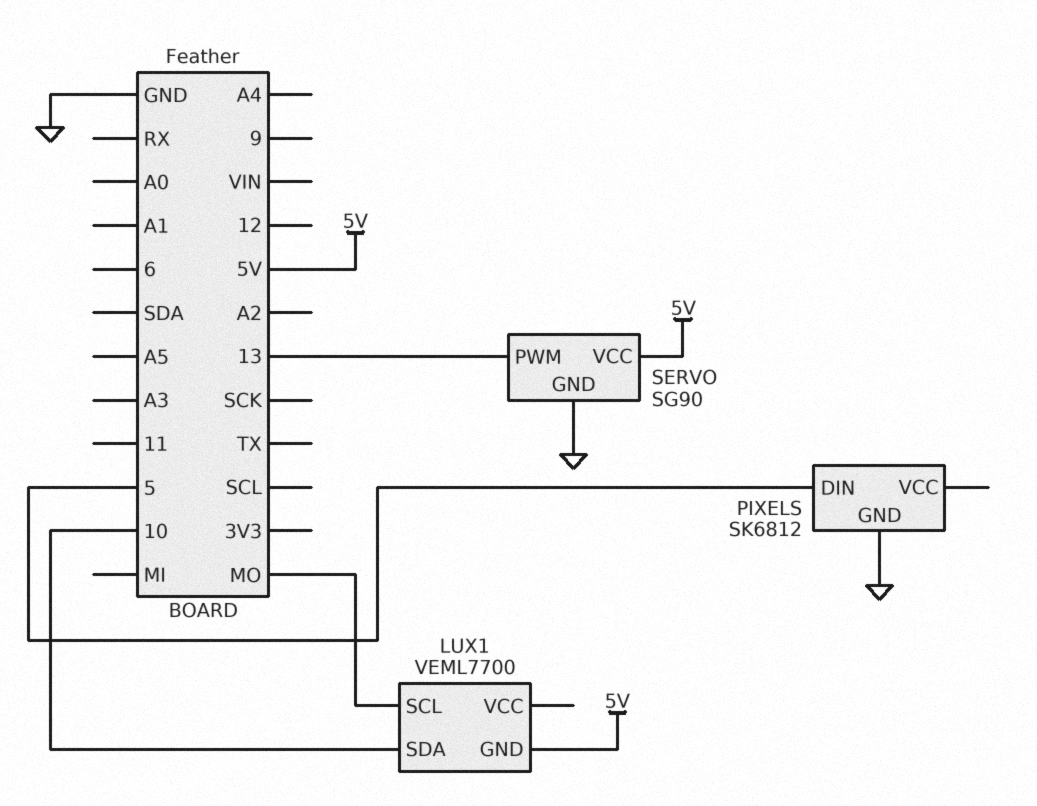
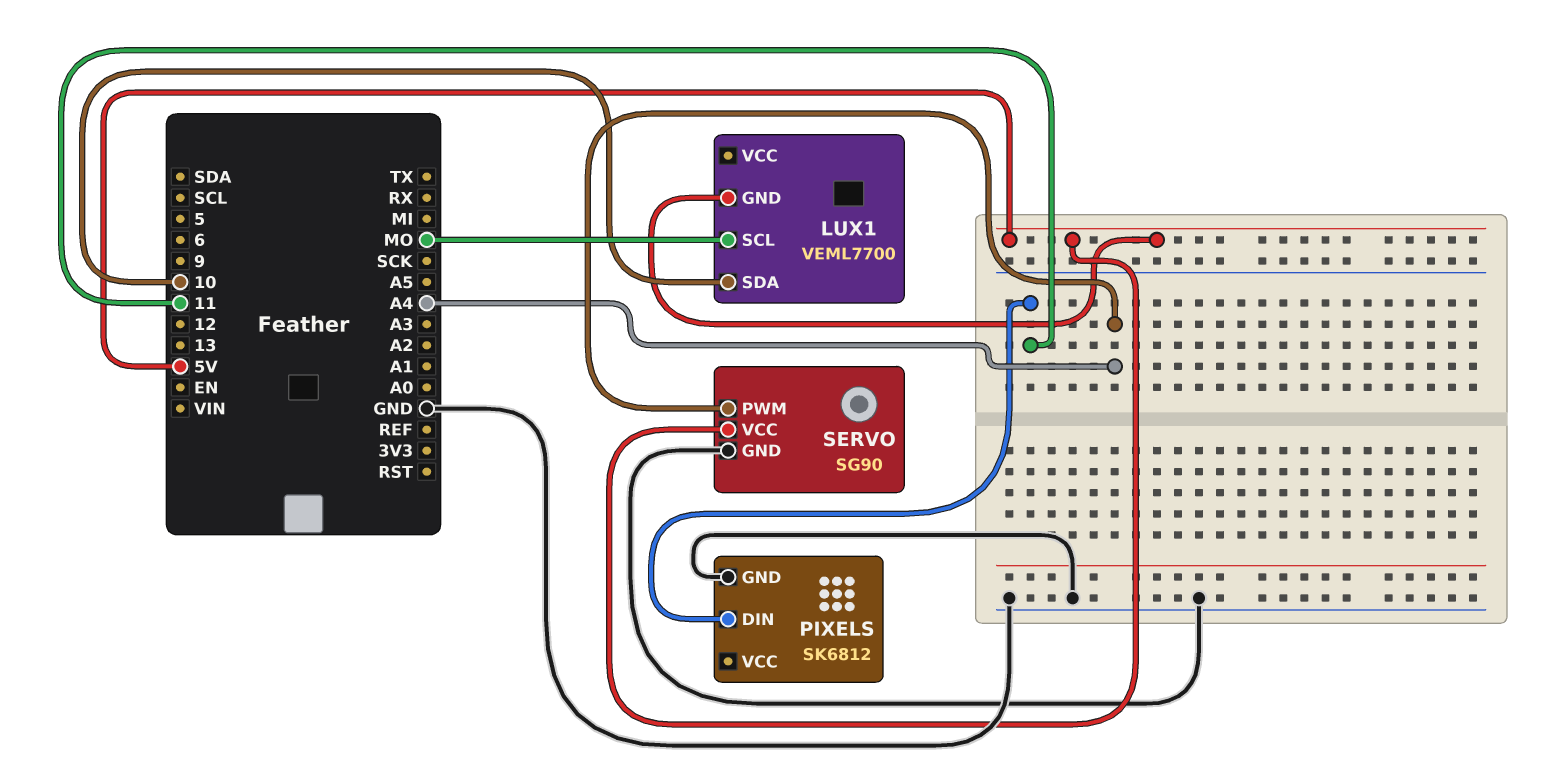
PIXELS pin DIN: 5 -> 11
SERVO pin PWM: 13 -> A4

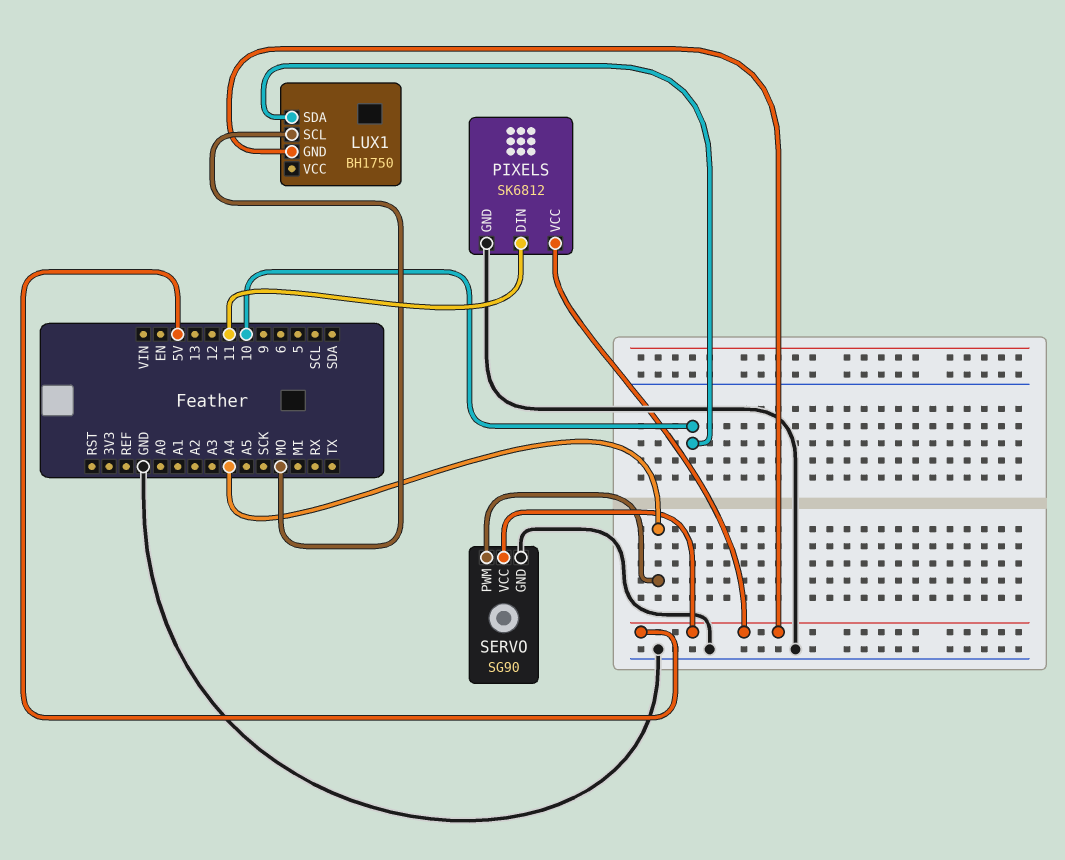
LUX1: VEML7700 -> BH1750
PIXELS pin VCC: none -> 5V

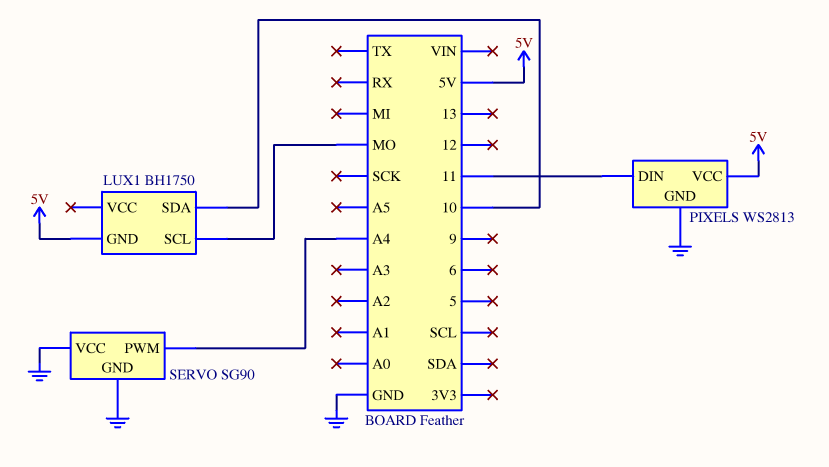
PIXELS: SK6812 -> WS2813
SERVO pin VCC: 5V -> GND

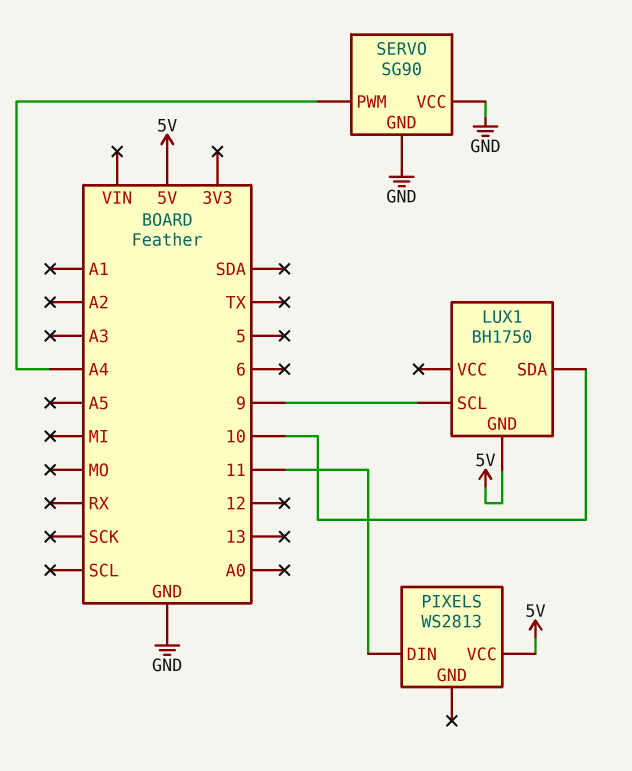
LUX1 pin SCL: MO -> 9
PIXELS pin GND: GND -> none

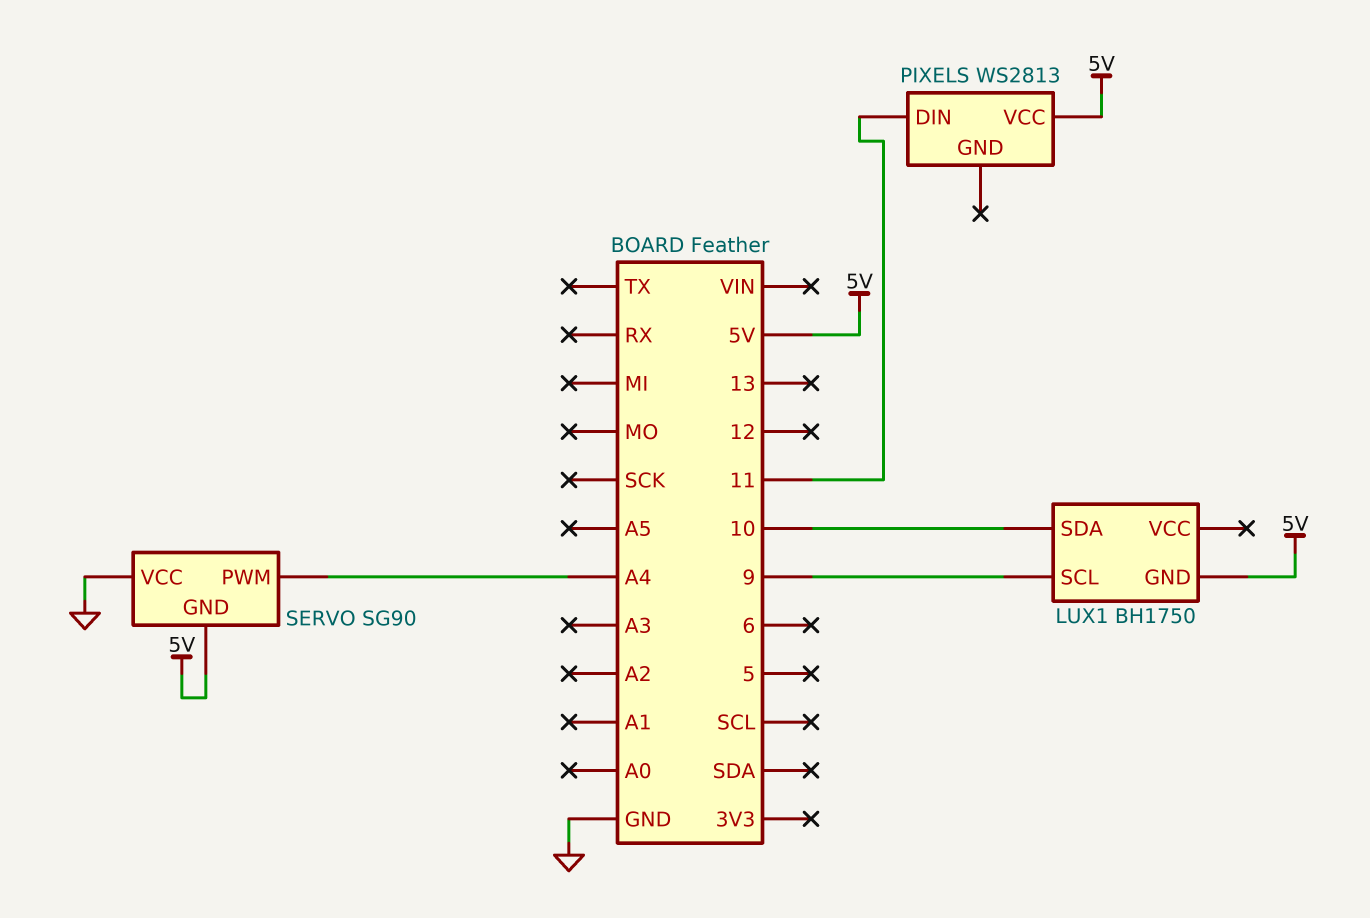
SERVO pin GND: GND -> 5V

